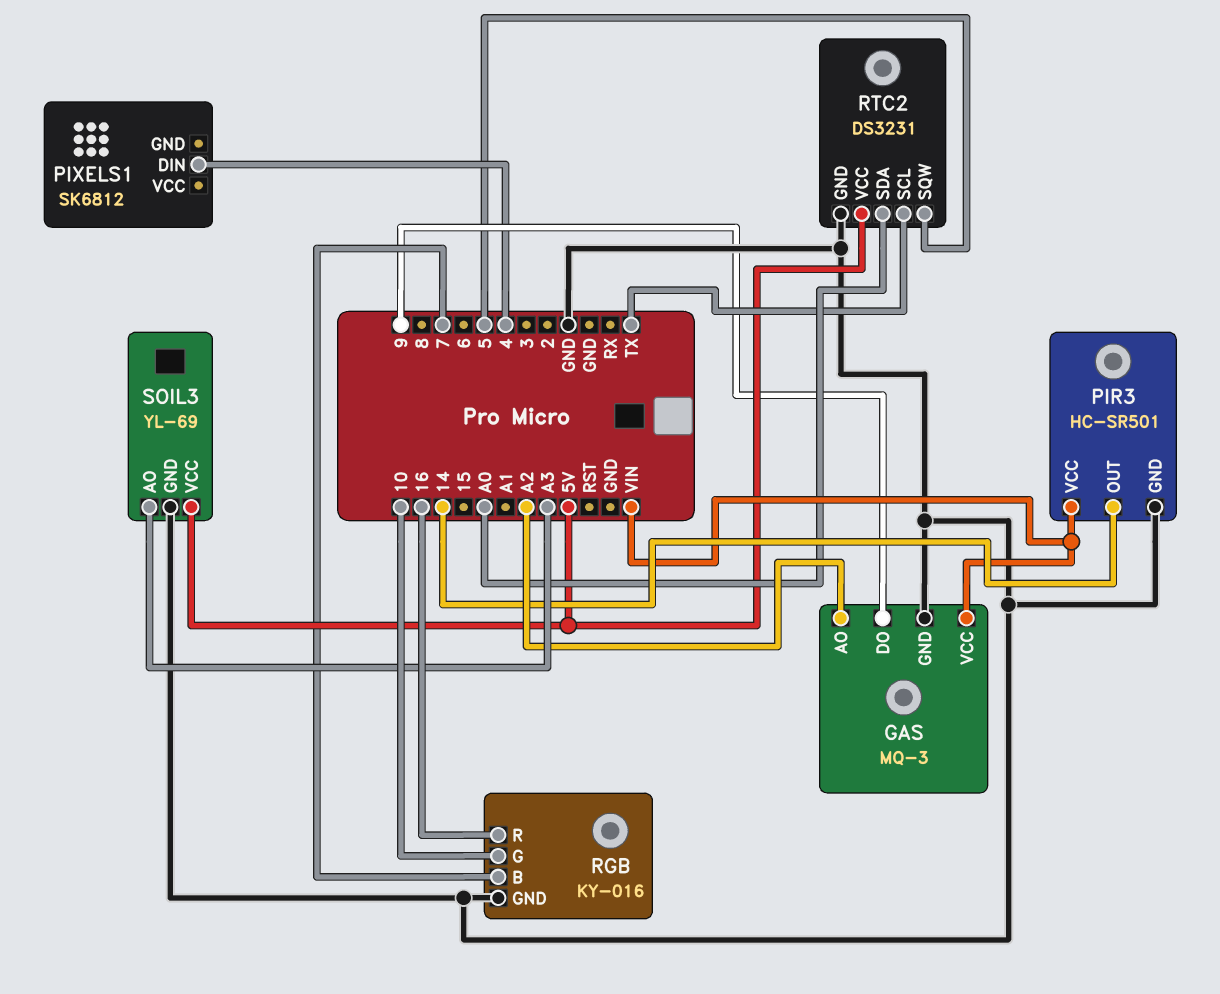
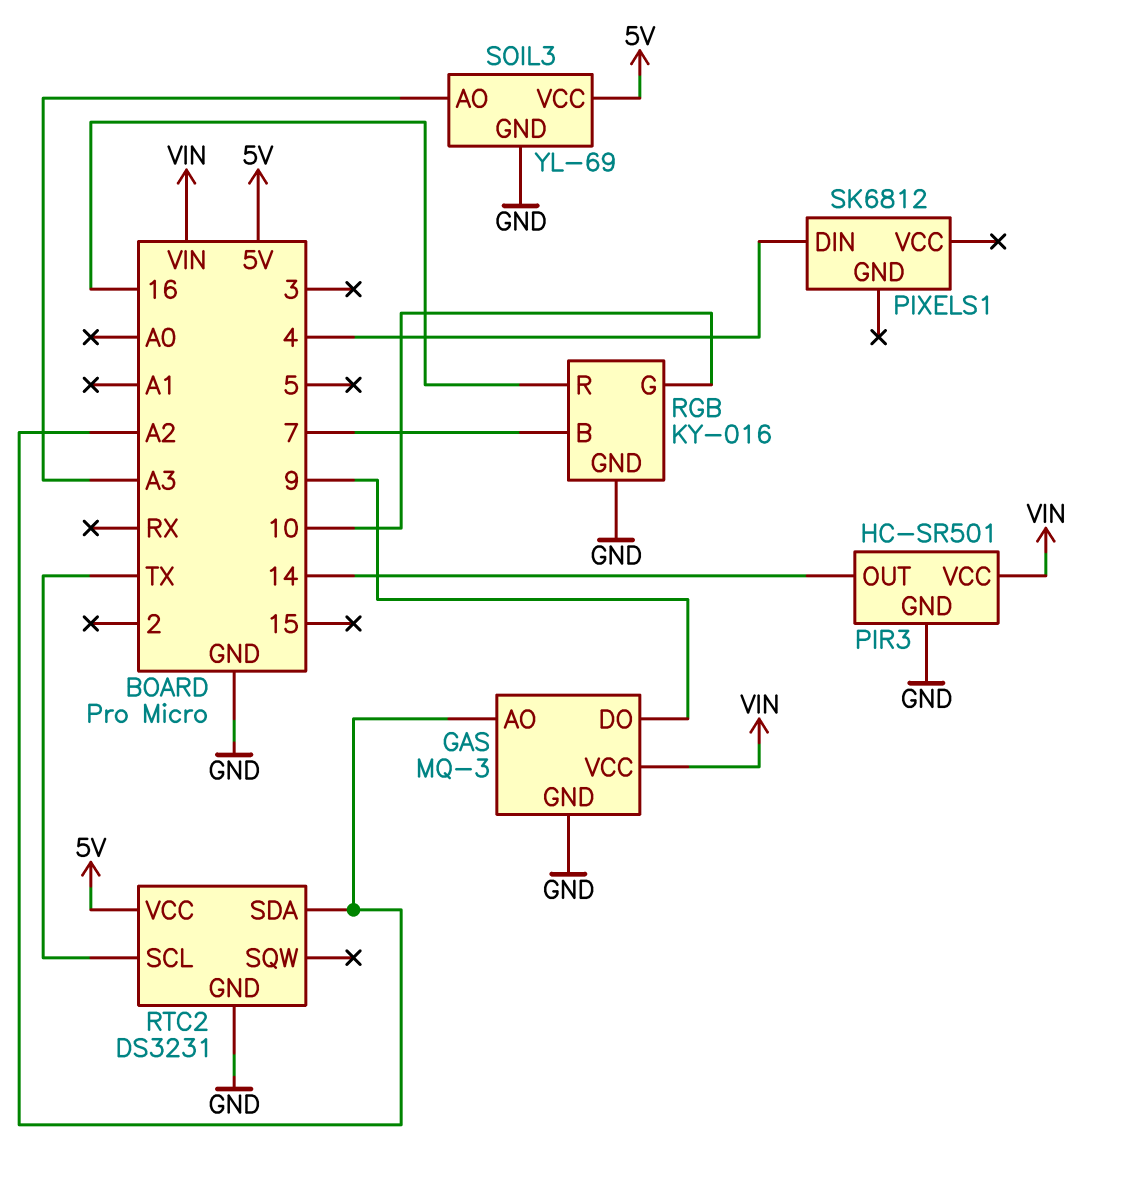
RTC2 pin SDA: A0 -> A2
RTC2 pin SQW: 5 -> none

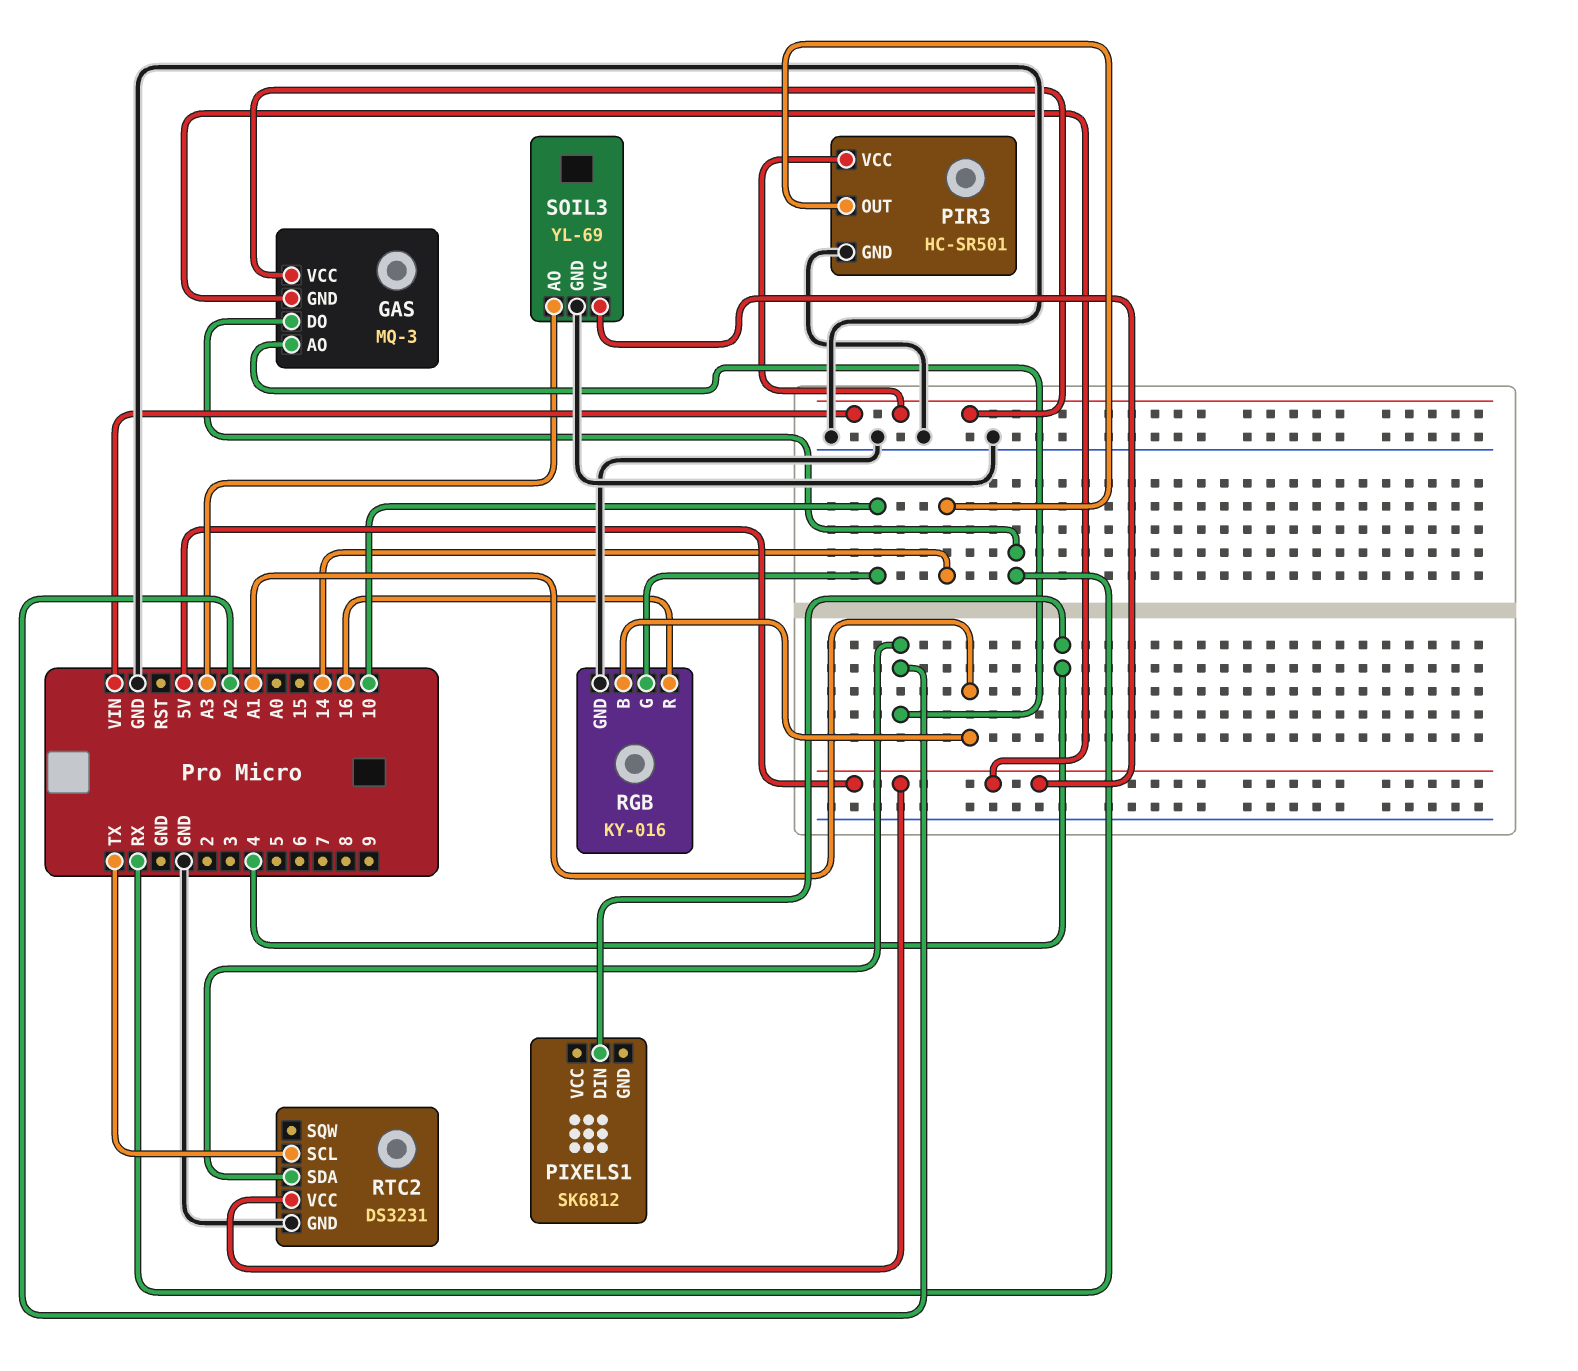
GAS pin DO: 9 -> RX
GAS pin GND: GND -> 5V
RGB pin B: 7 -> A1

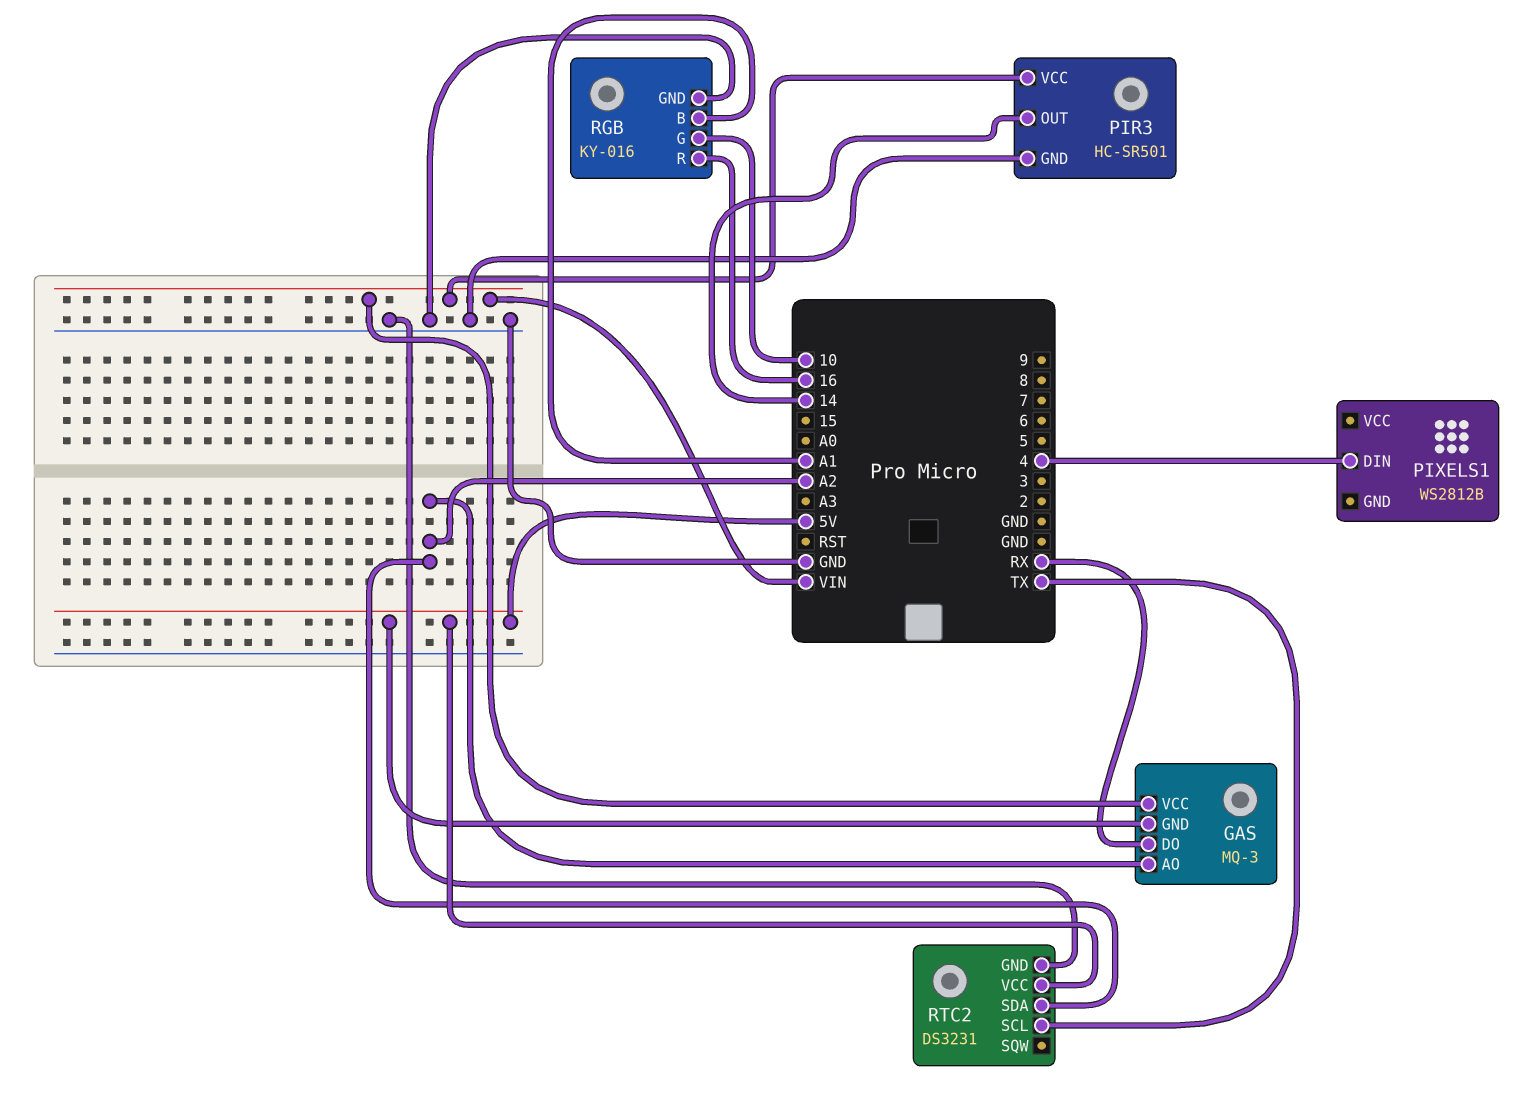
PIXELS1: SK6812 -> WS2812B
SOIL3: YL-69 -> none
SOIL3 pin AO: A3 -> none
SOIL3 pin GND: GND -> none
SOIL3 pin VCC: 5V -> none

